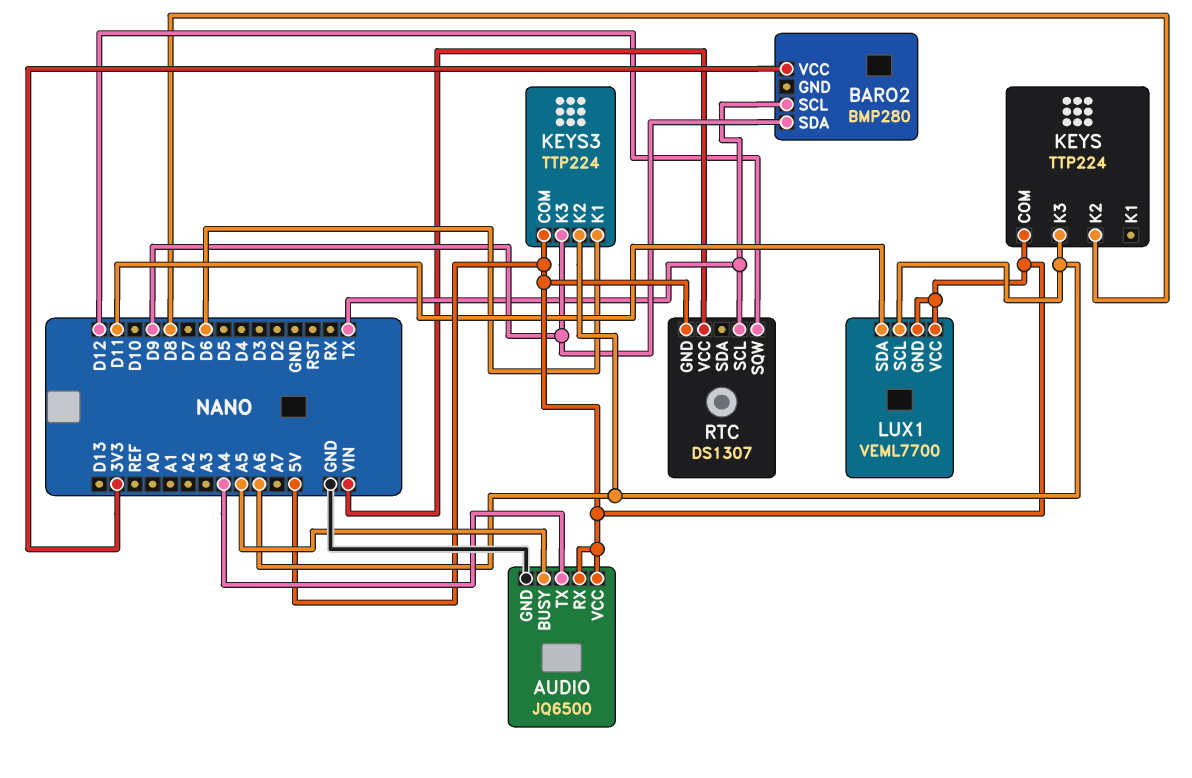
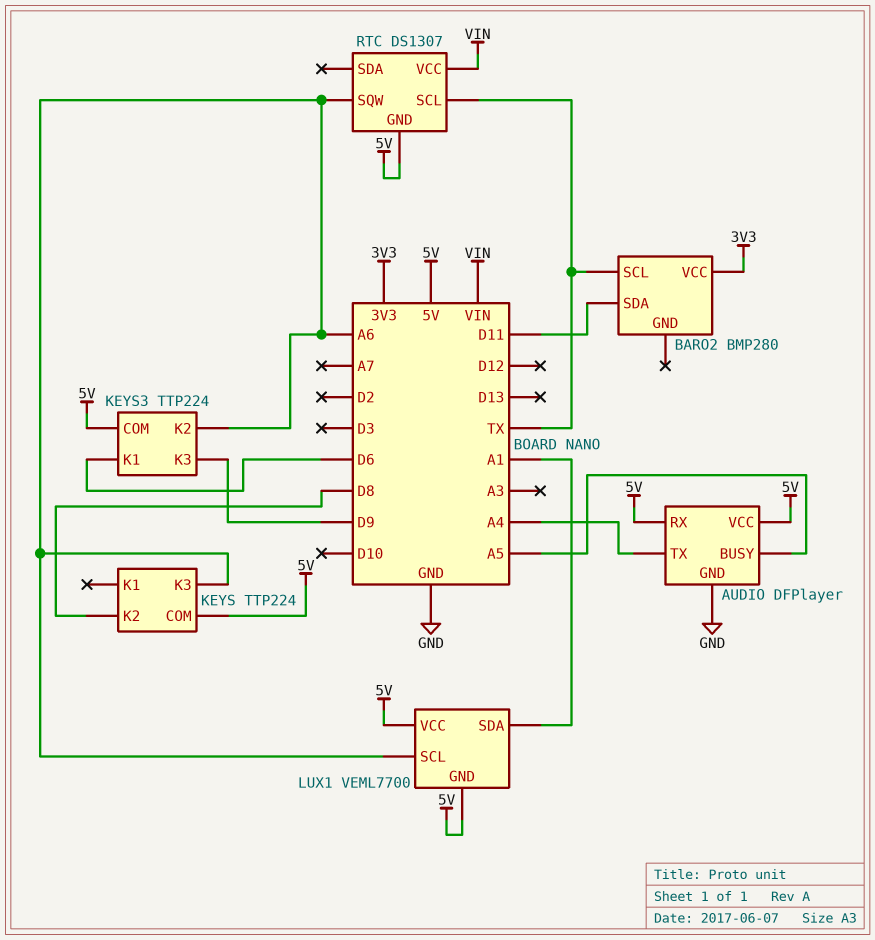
AUDIO: JQ6500 -> DFPlayer
BARO2 pin SDA: D9 -> D11
LUX1 pin SDA: D11 -> A1
RTC pin SQW: D12 -> A6

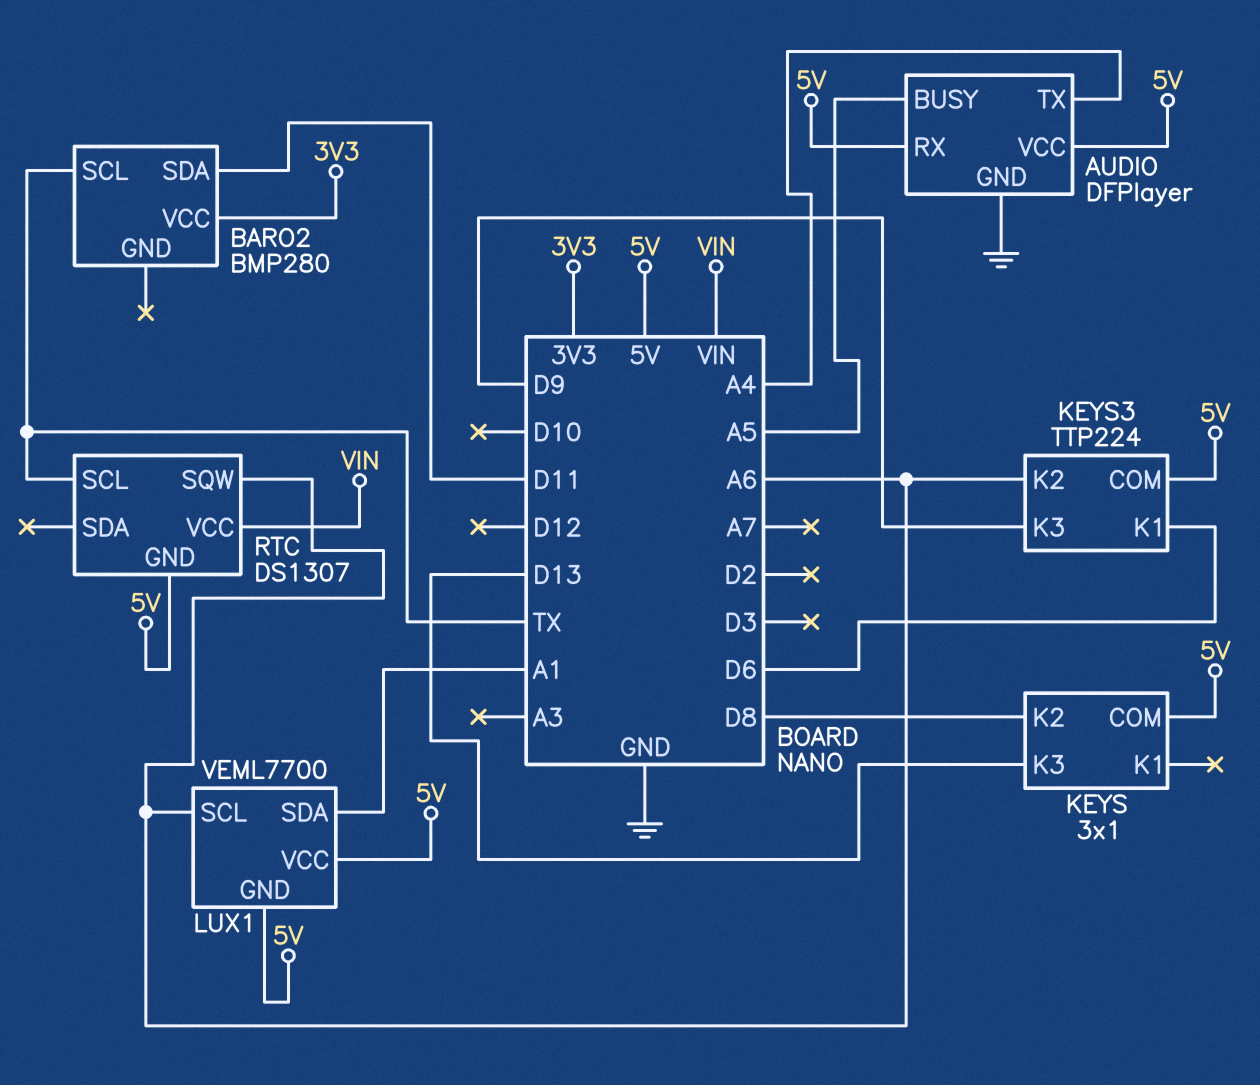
KEYS: TTP224 -> 3x1
KEYS pin K3: A6 -> D13

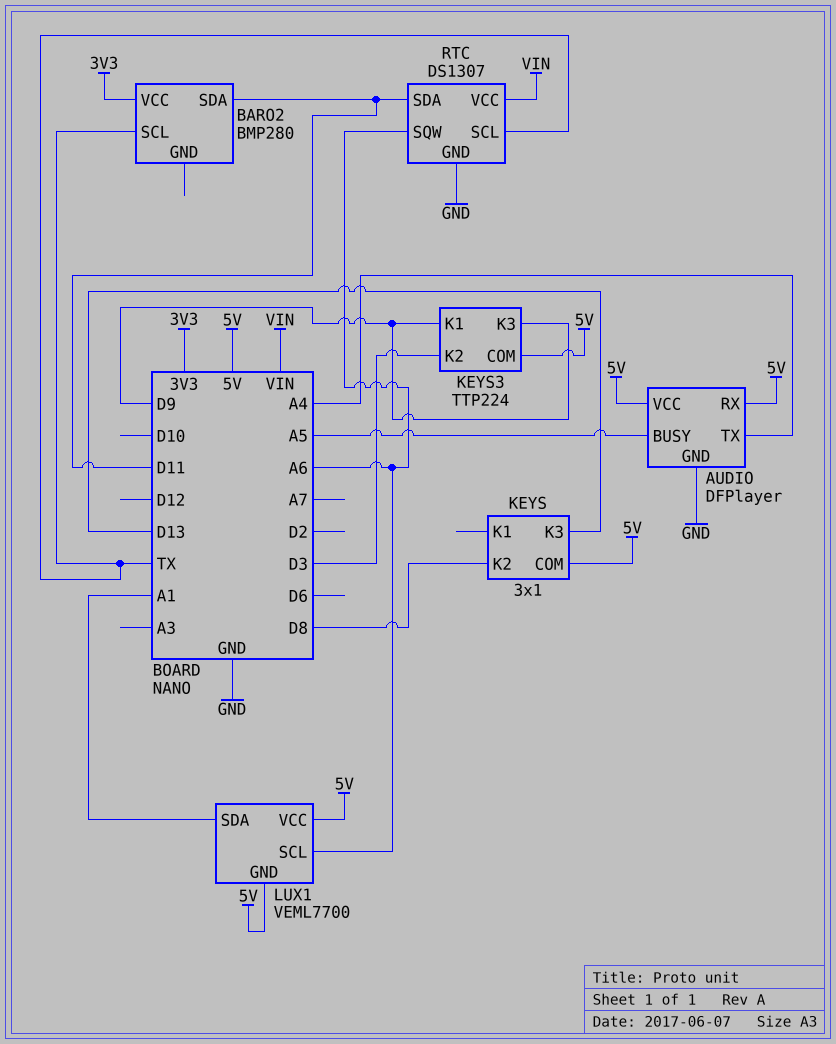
KEYS3 pin K1: D6 -> D9
KEYS3 pin K2: A6 -> D3
RTC pin GND: 5V -> GND
RTC pin SDA: none -> D11

